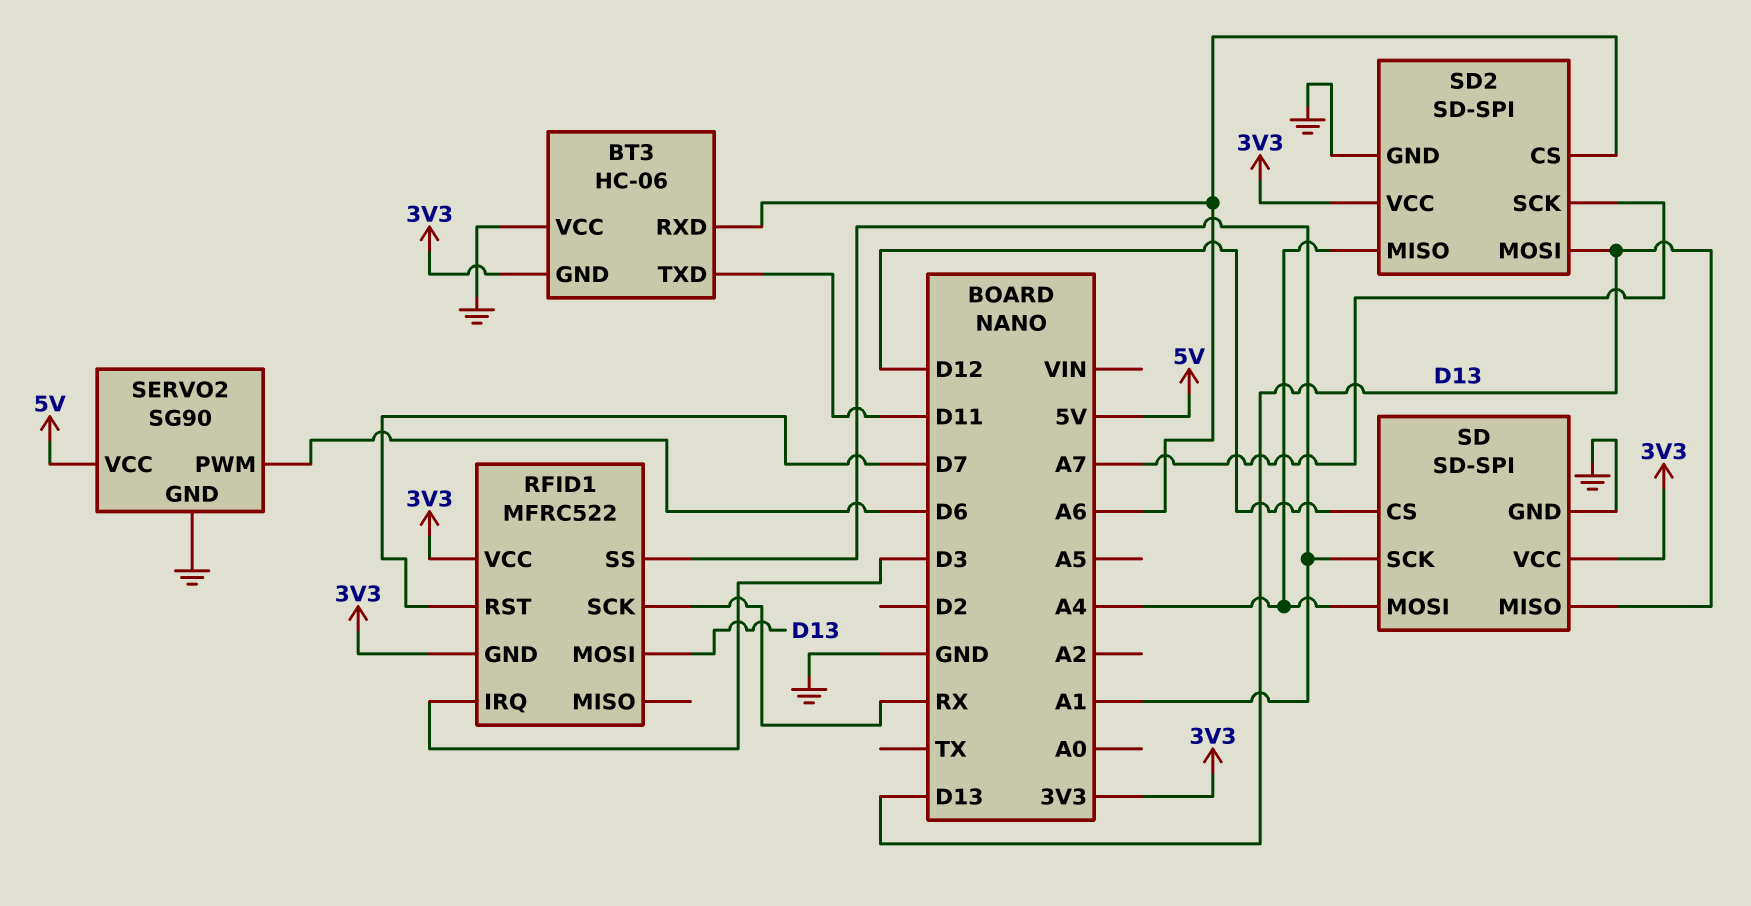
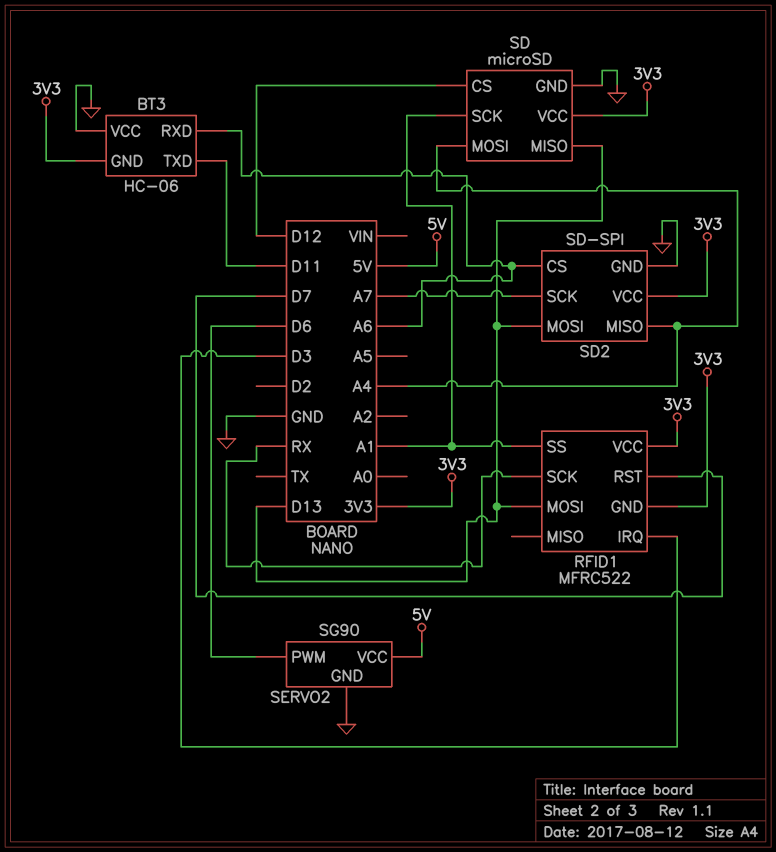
SD: SD-SPI -> microSD

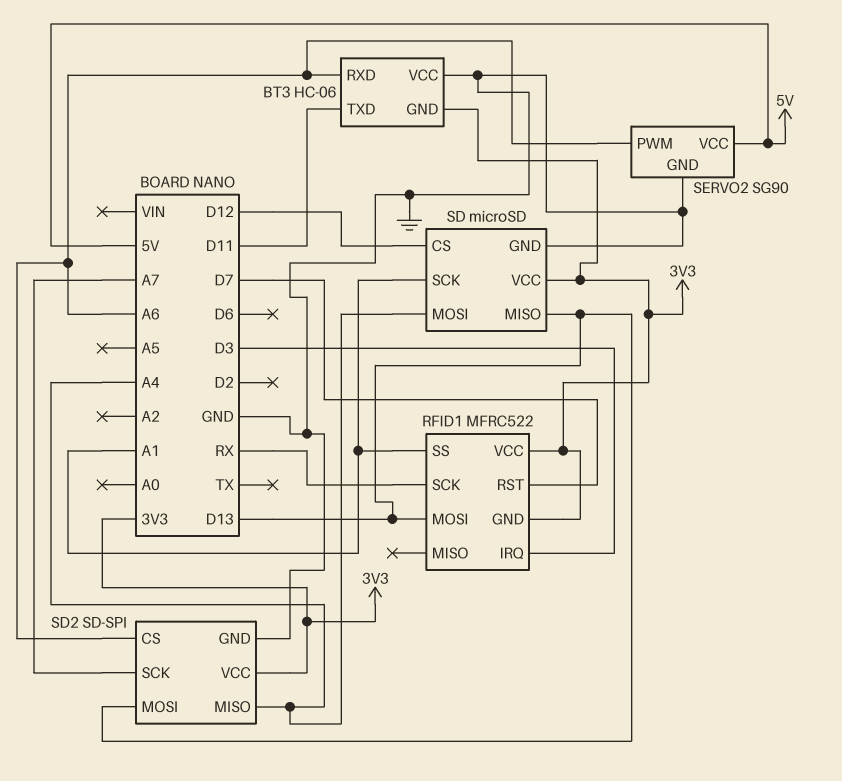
SERVO2 pin PWM: D6 -> A6

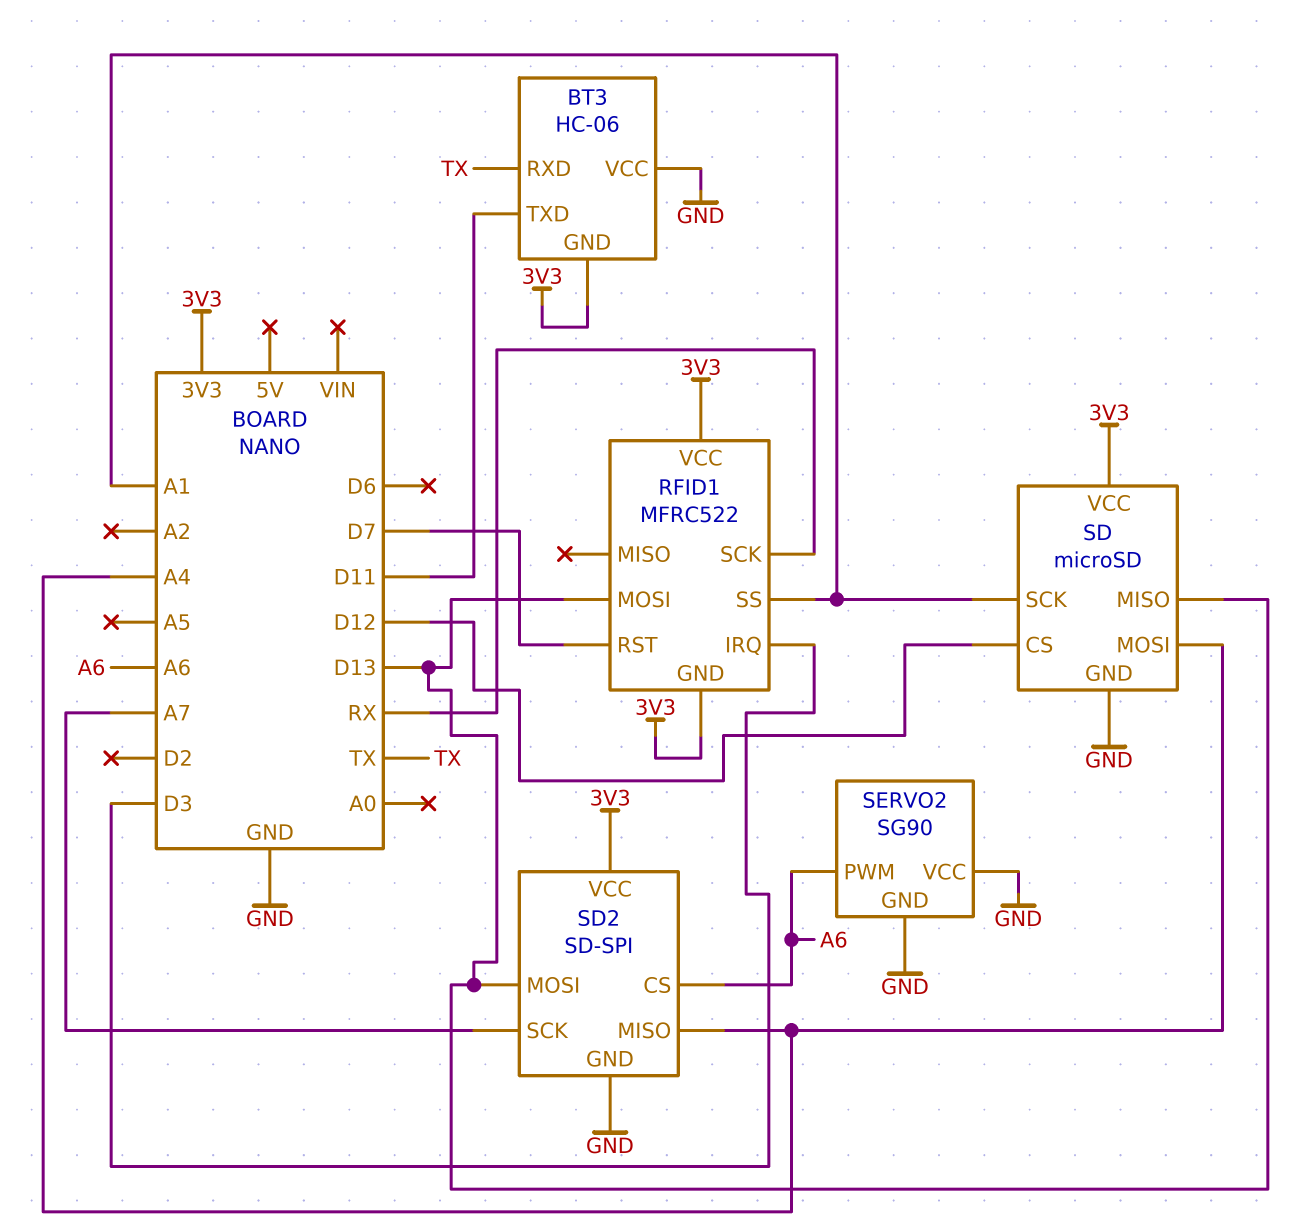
BT3 pin RXD: A6 -> TX
SERVO2 pin VCC: 5V -> GND

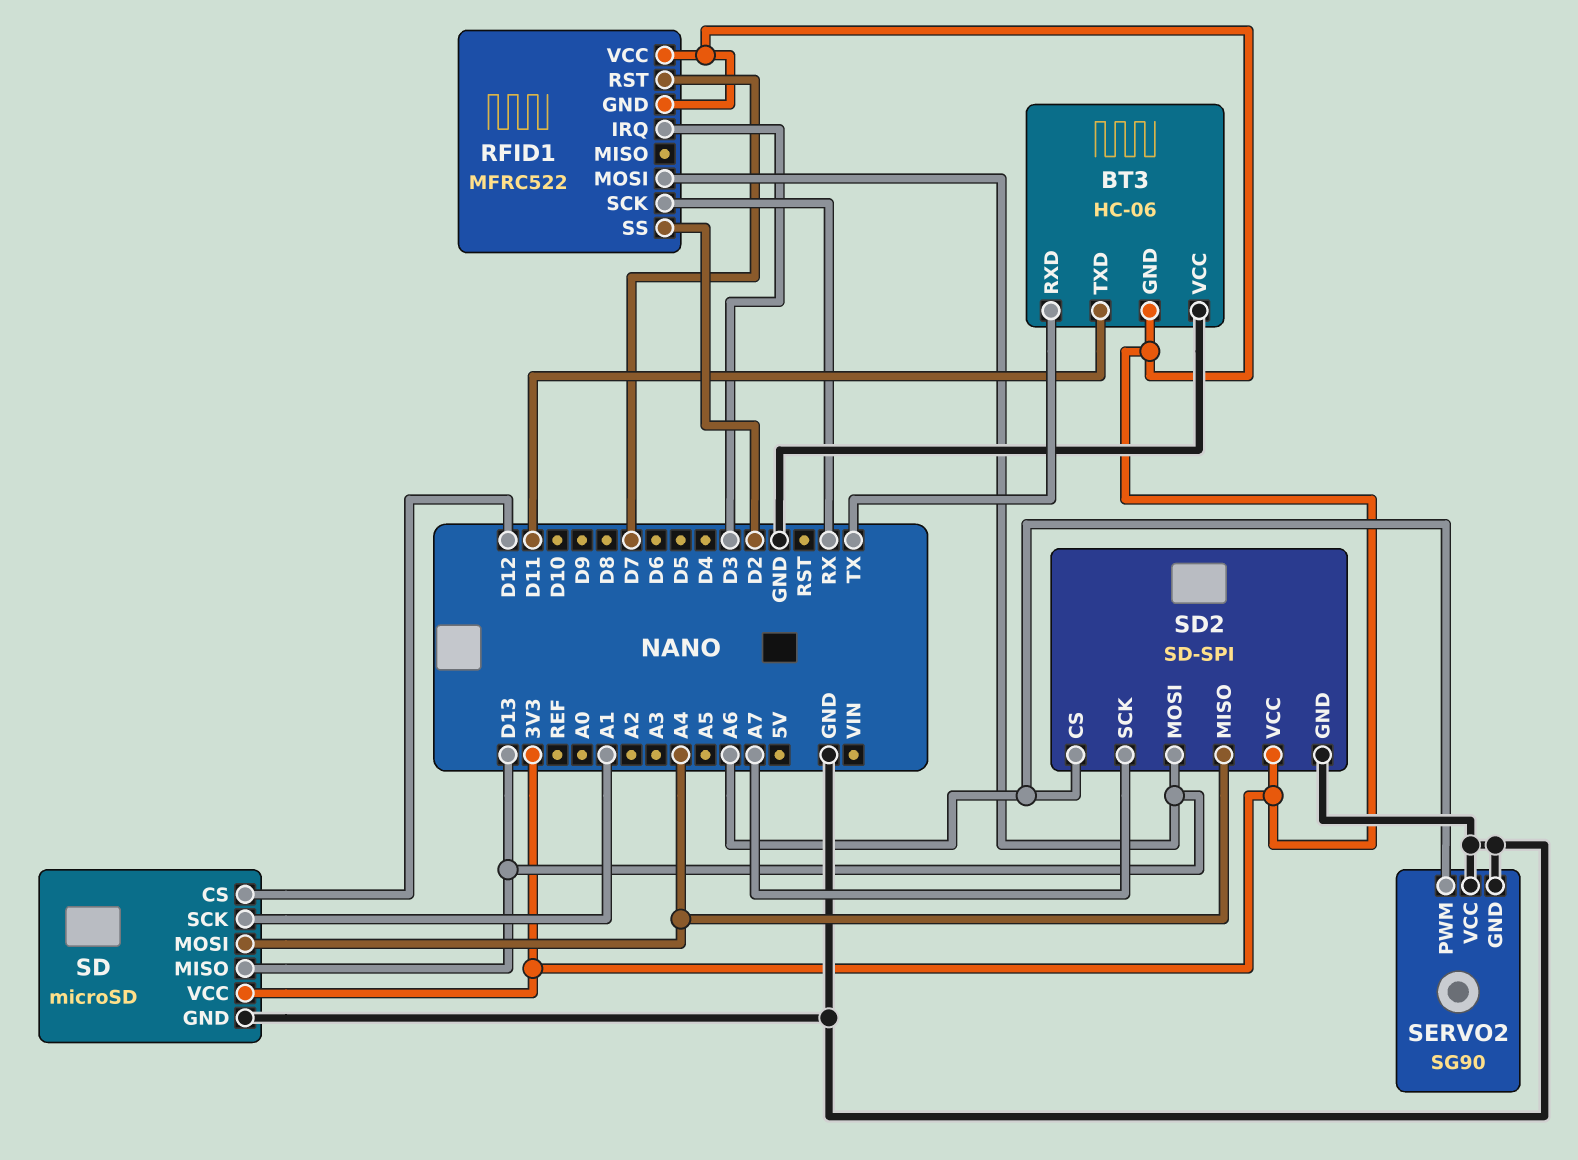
RFID1 pin SS: A1 -> D2

